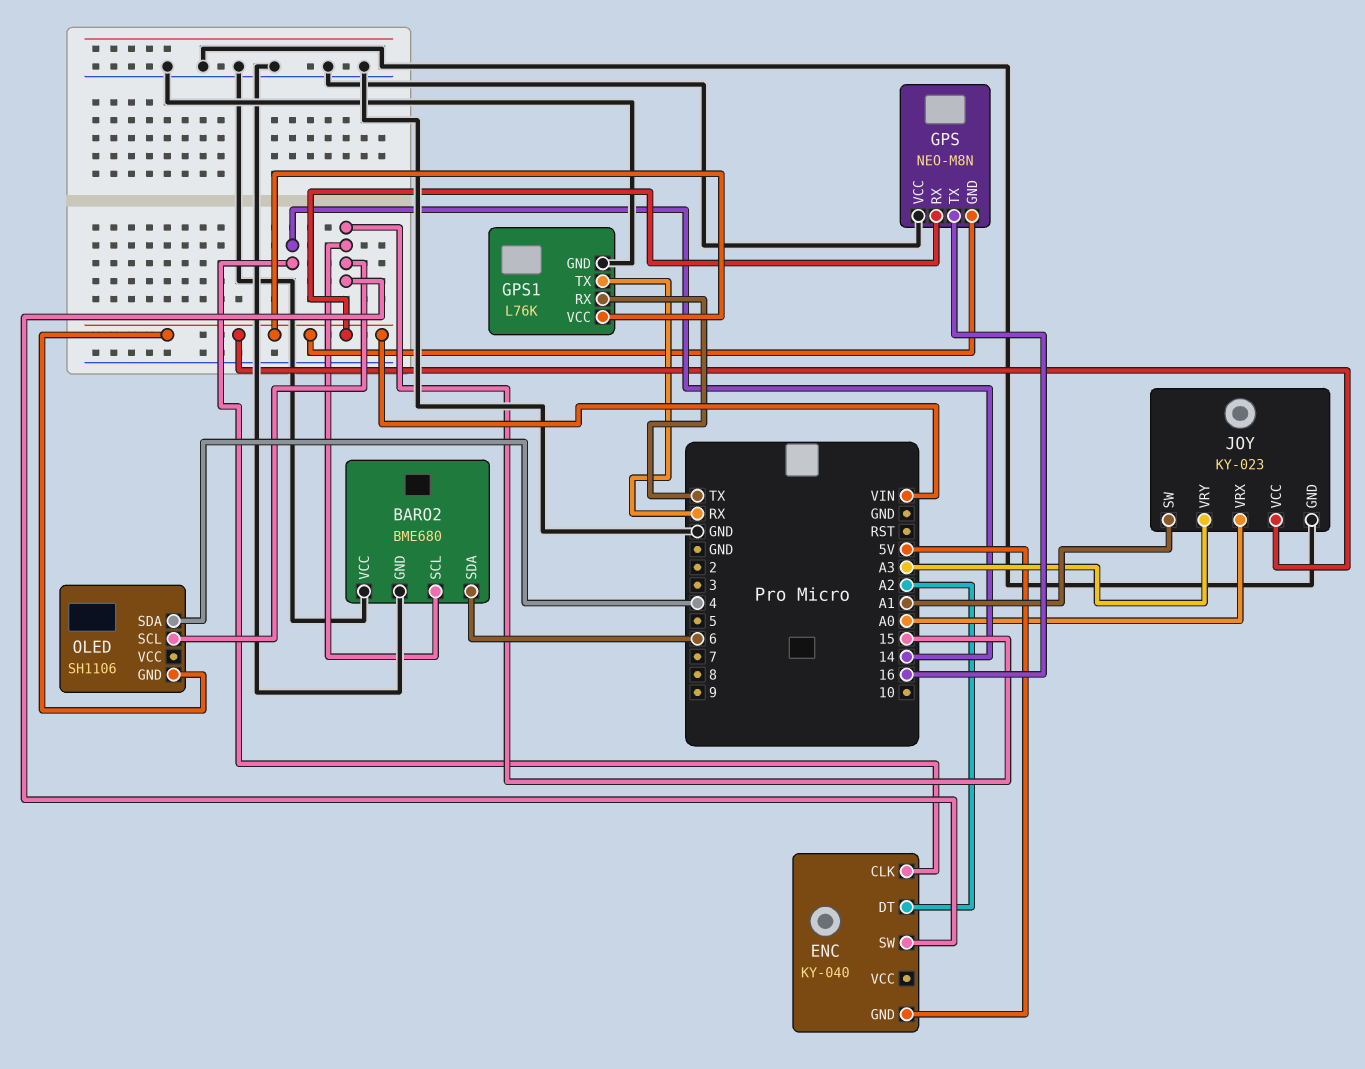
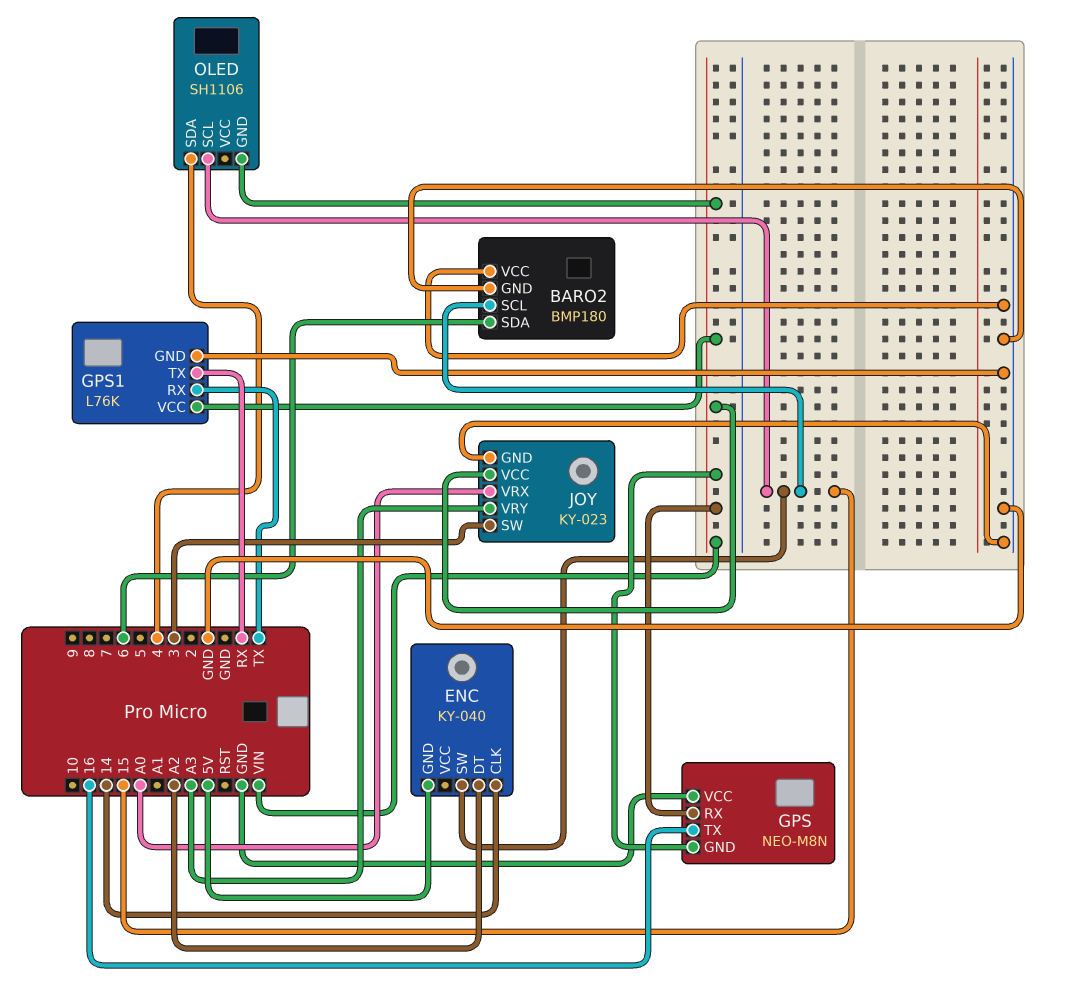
BARO2: BME680 -> BMP180
JOY pin SW: A1 -> 3

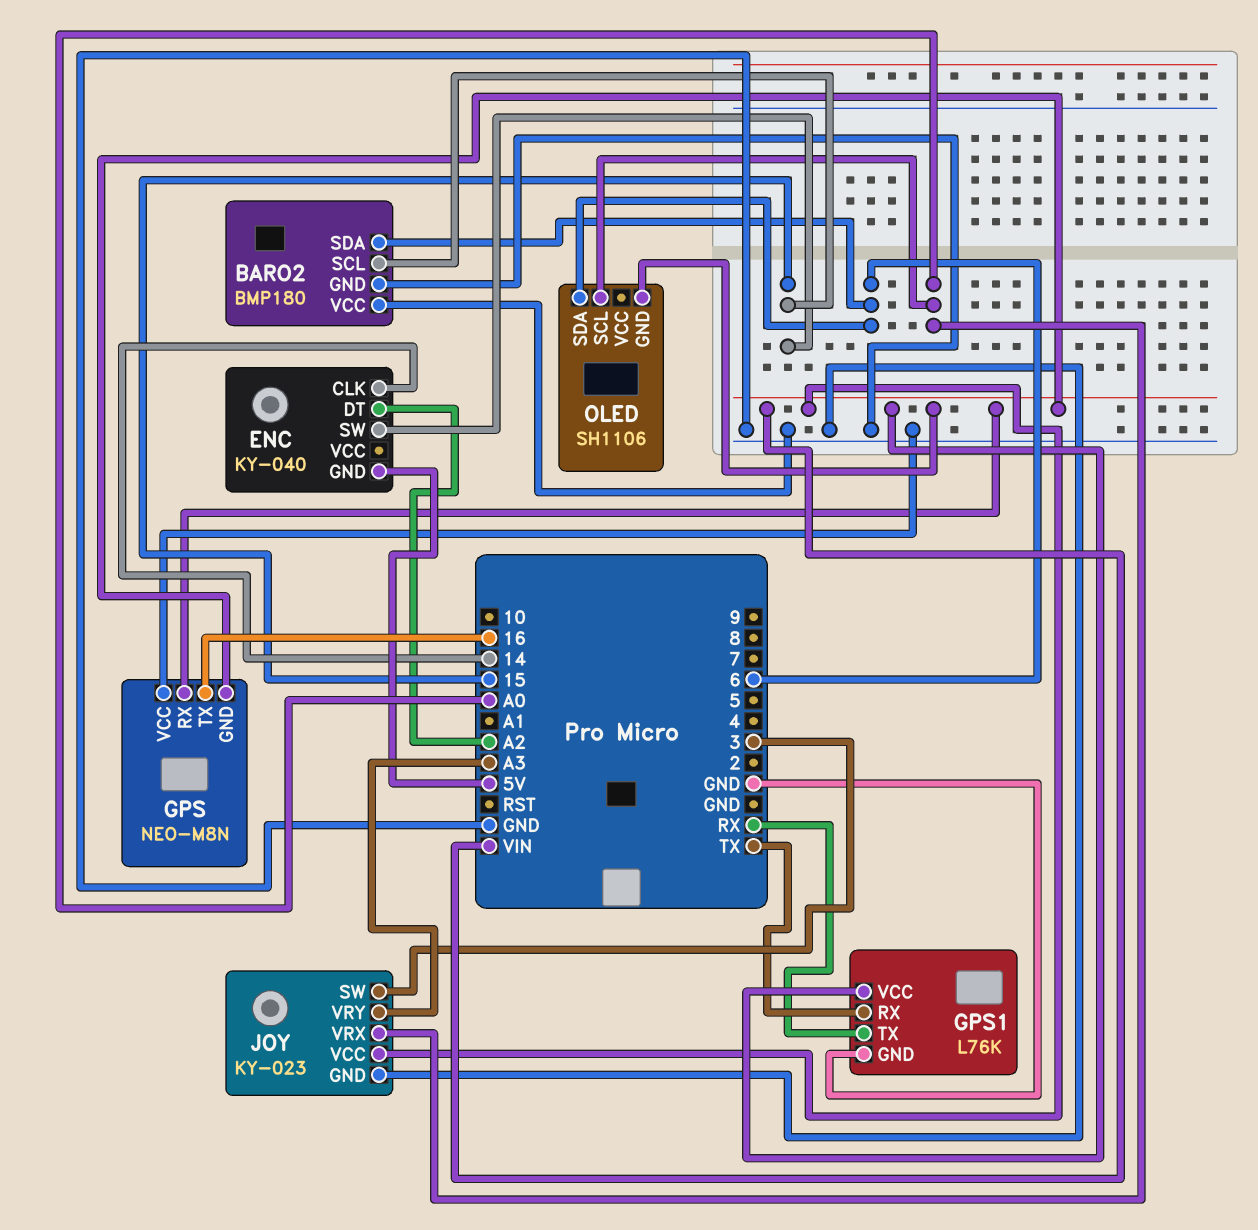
OLED pin SCL: 15 -> A0
OLED pin SDA: 4 -> 6

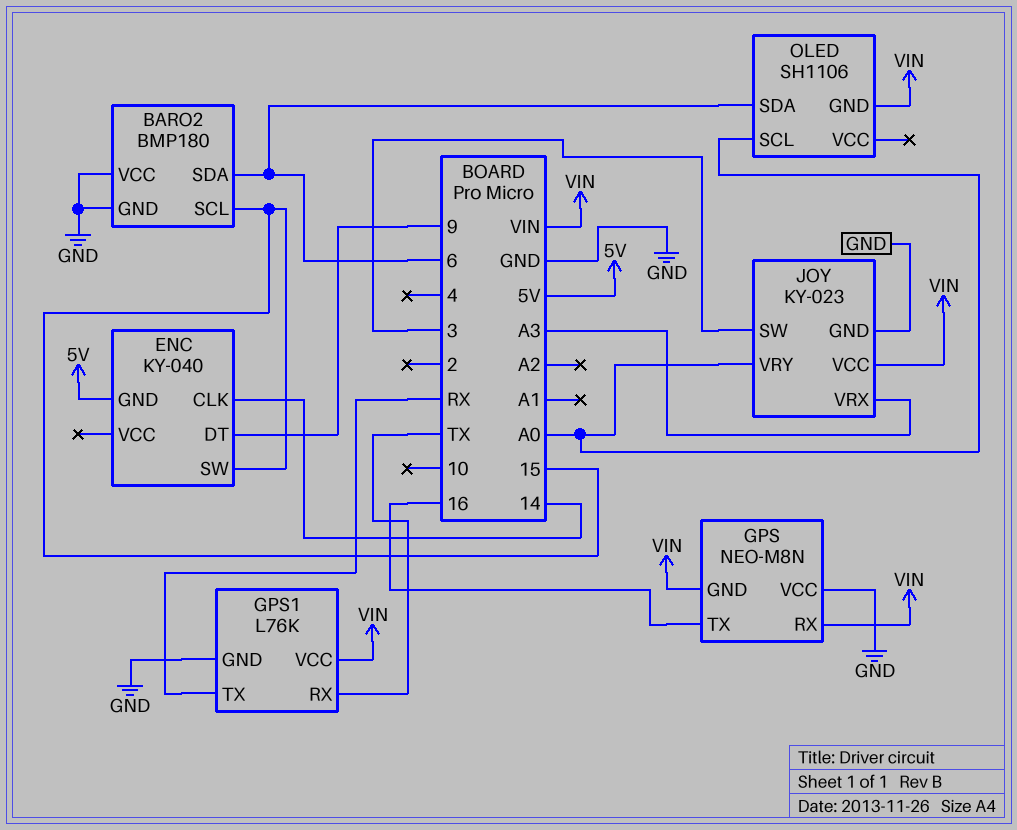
ENC pin DT: A2 -> 9
JOY pin VRX: A0 -> A3
JOY pin VRY: A3 -> A0

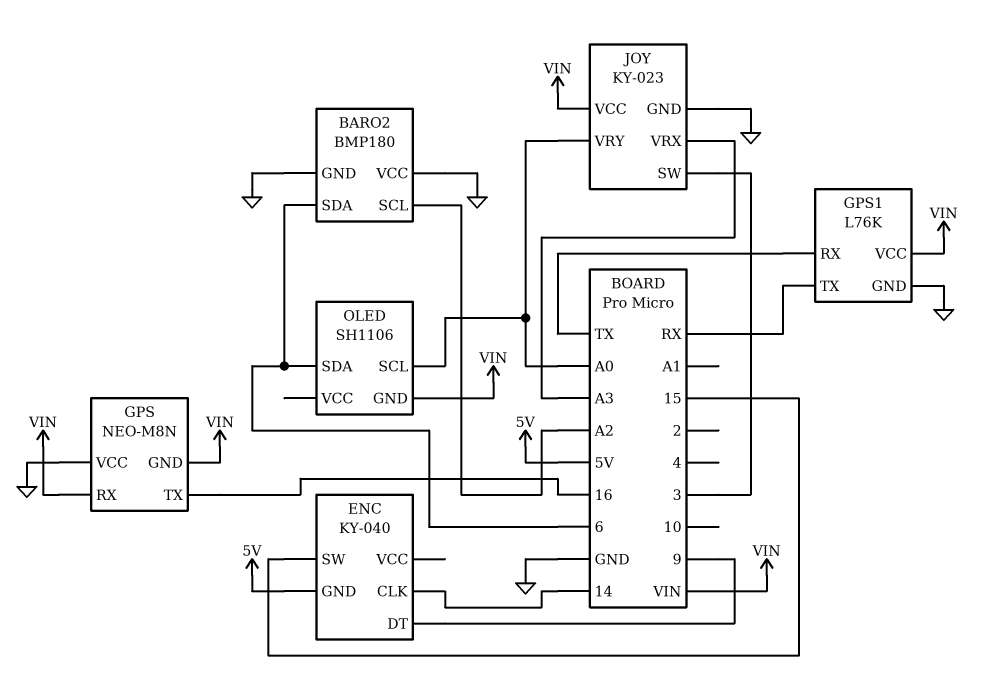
BARO2 pin SCL: 15 -> A2

